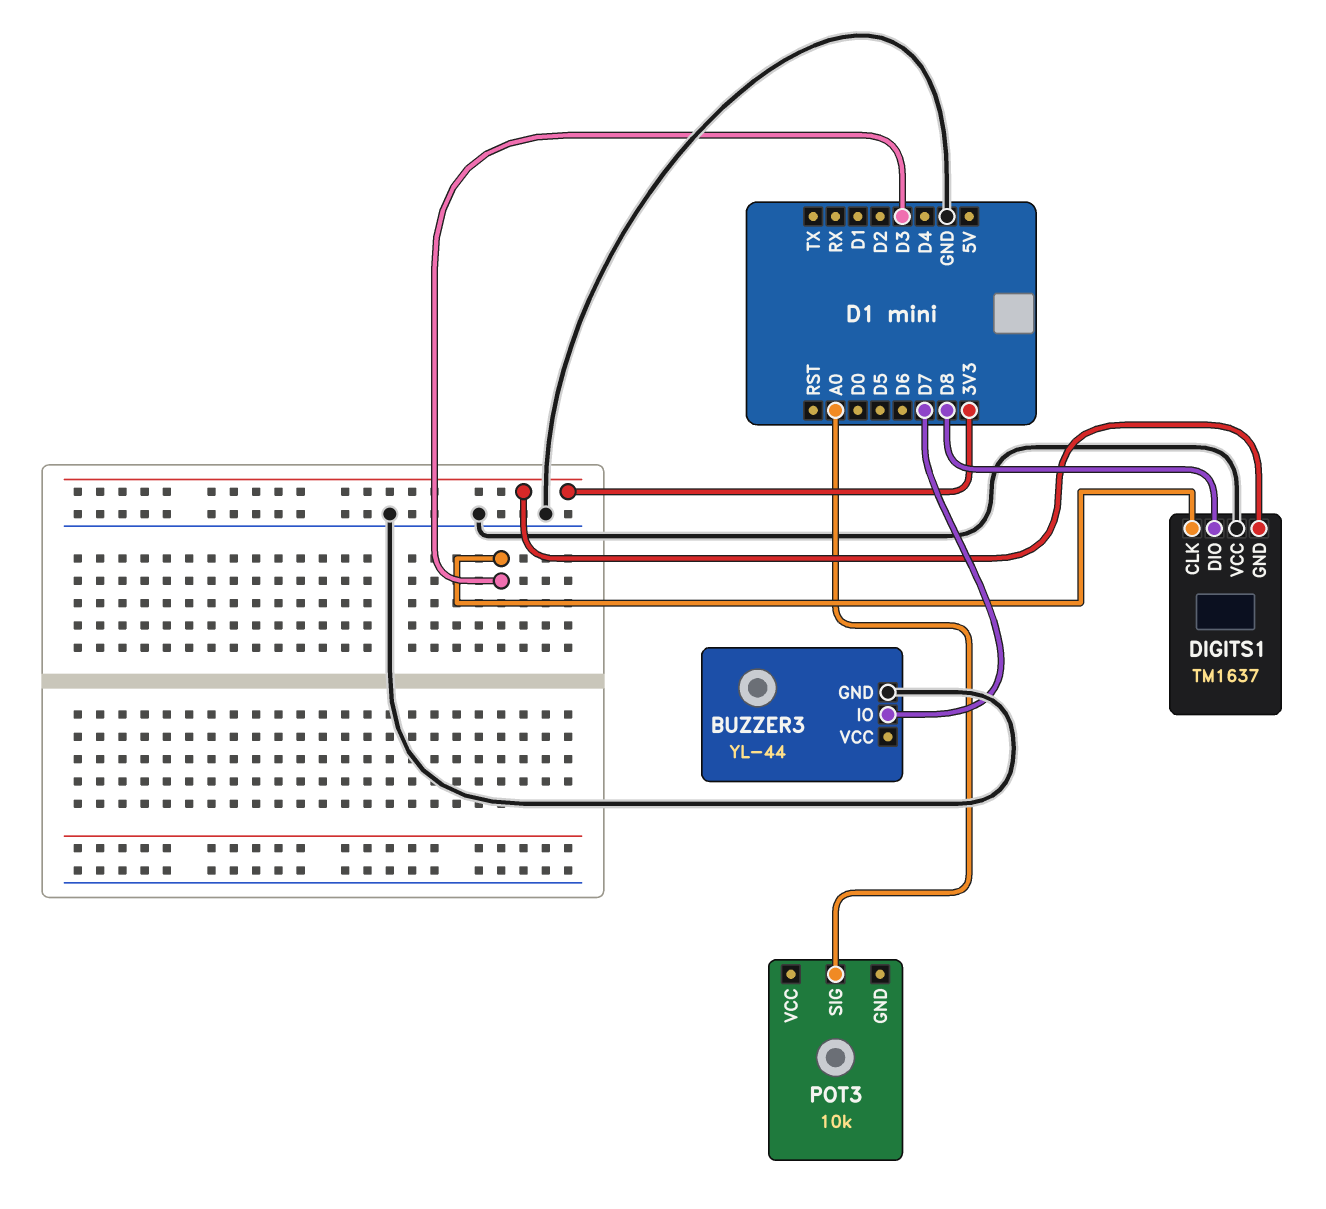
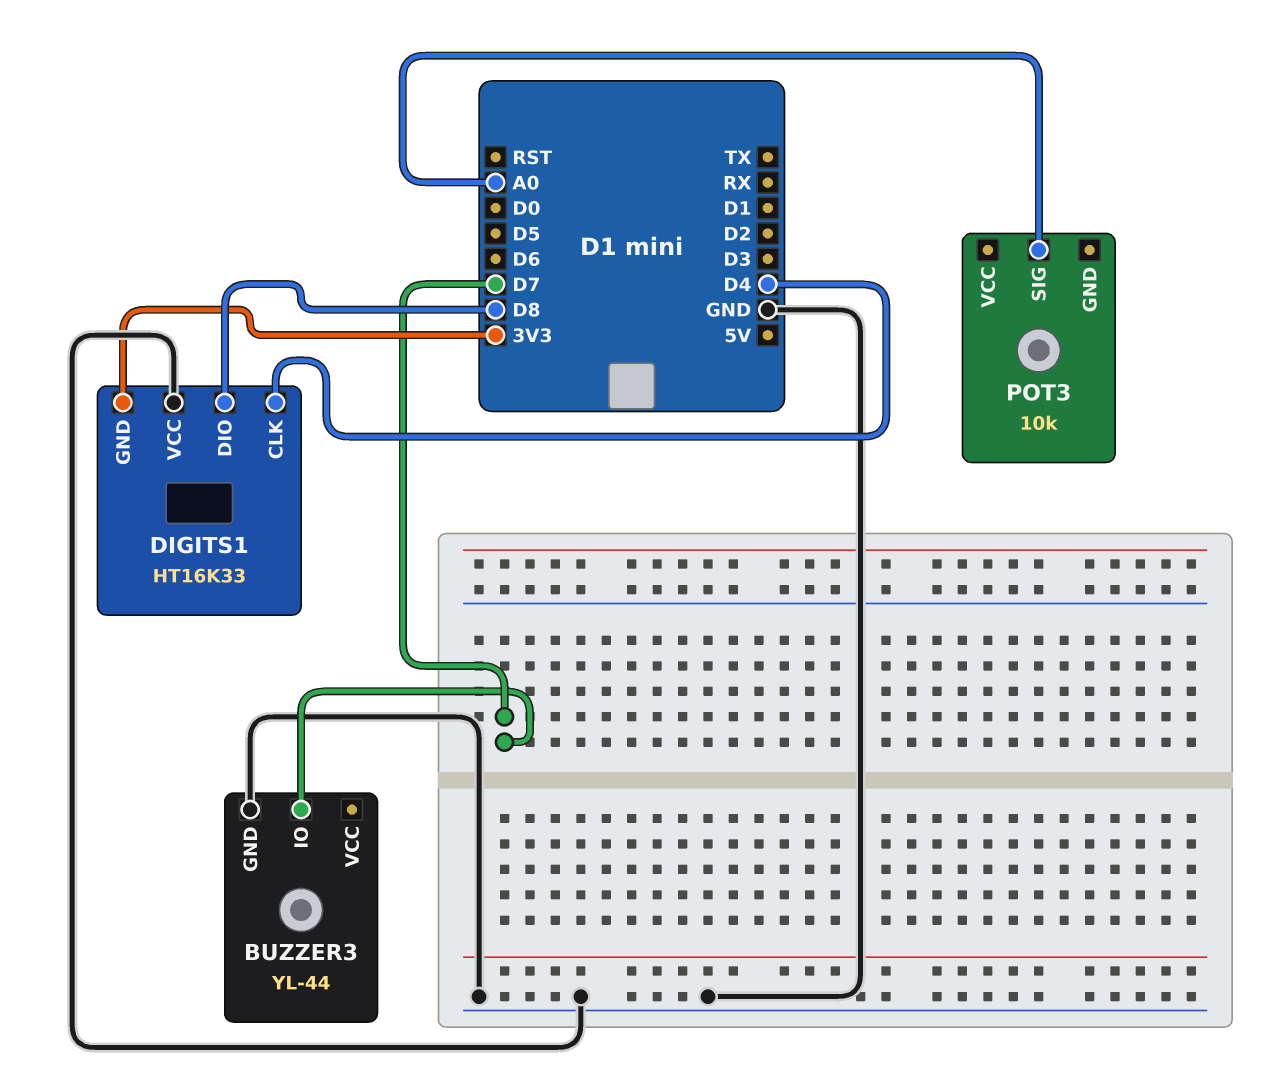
DIGITS1: TM1637 -> HT16K33
DIGITS1 pin CLK: D3 -> D4

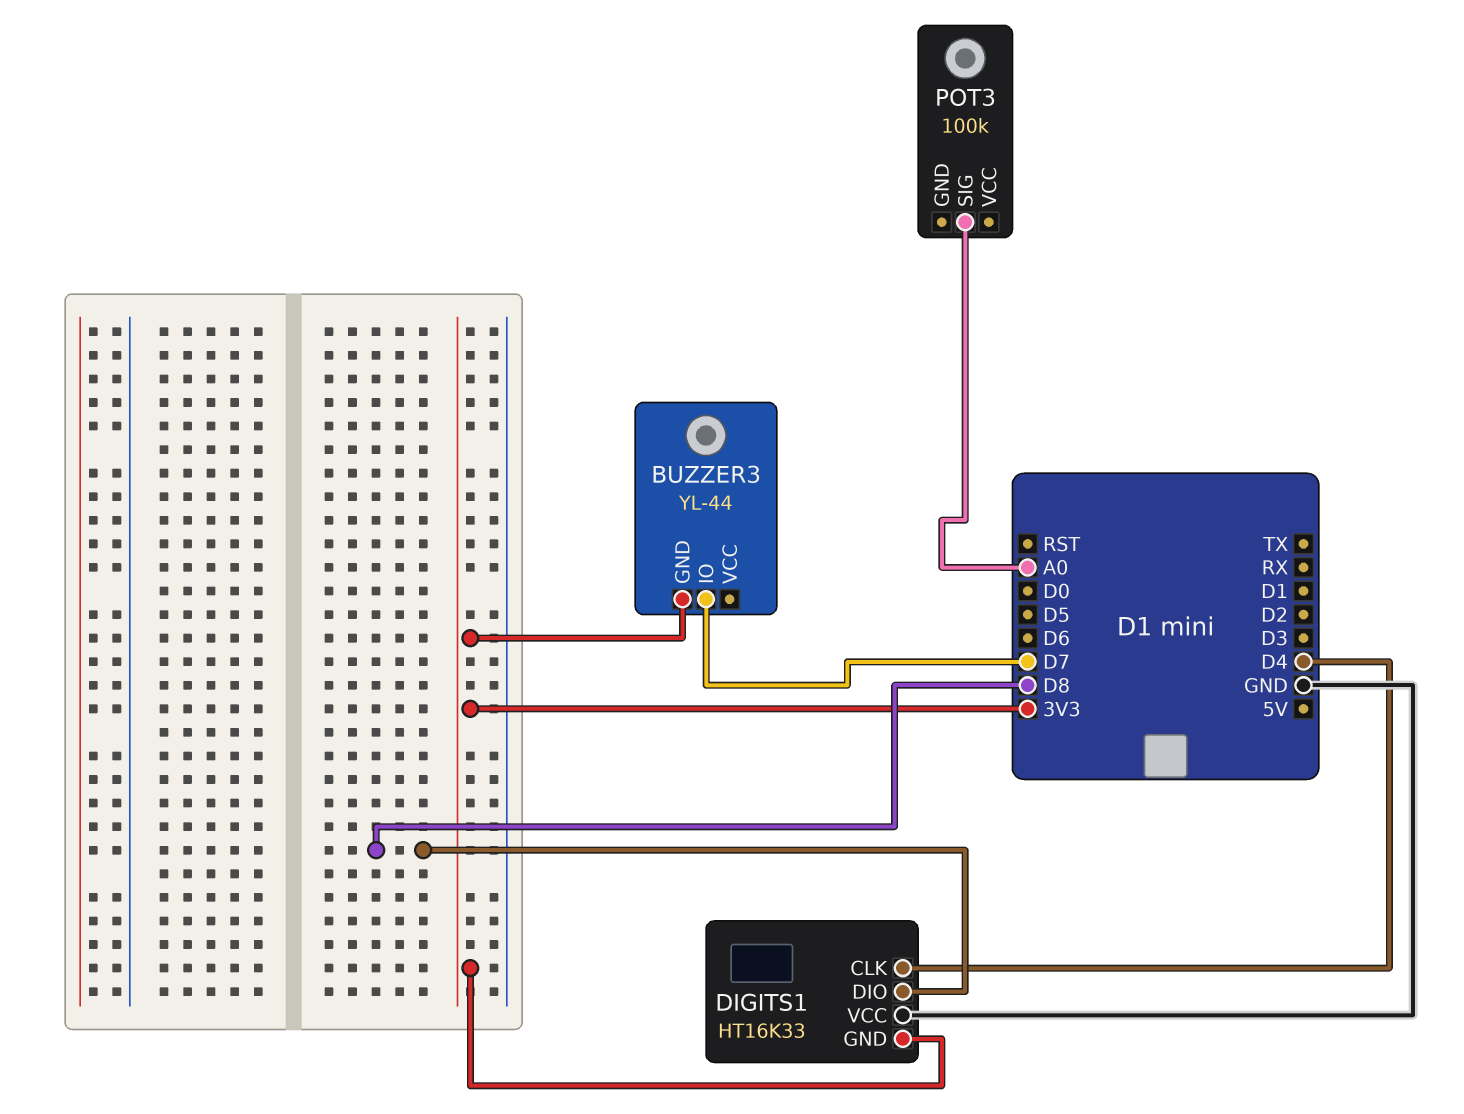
BUZZER3 pin GND: GND -> 3V3
POT3: 10k -> 100k

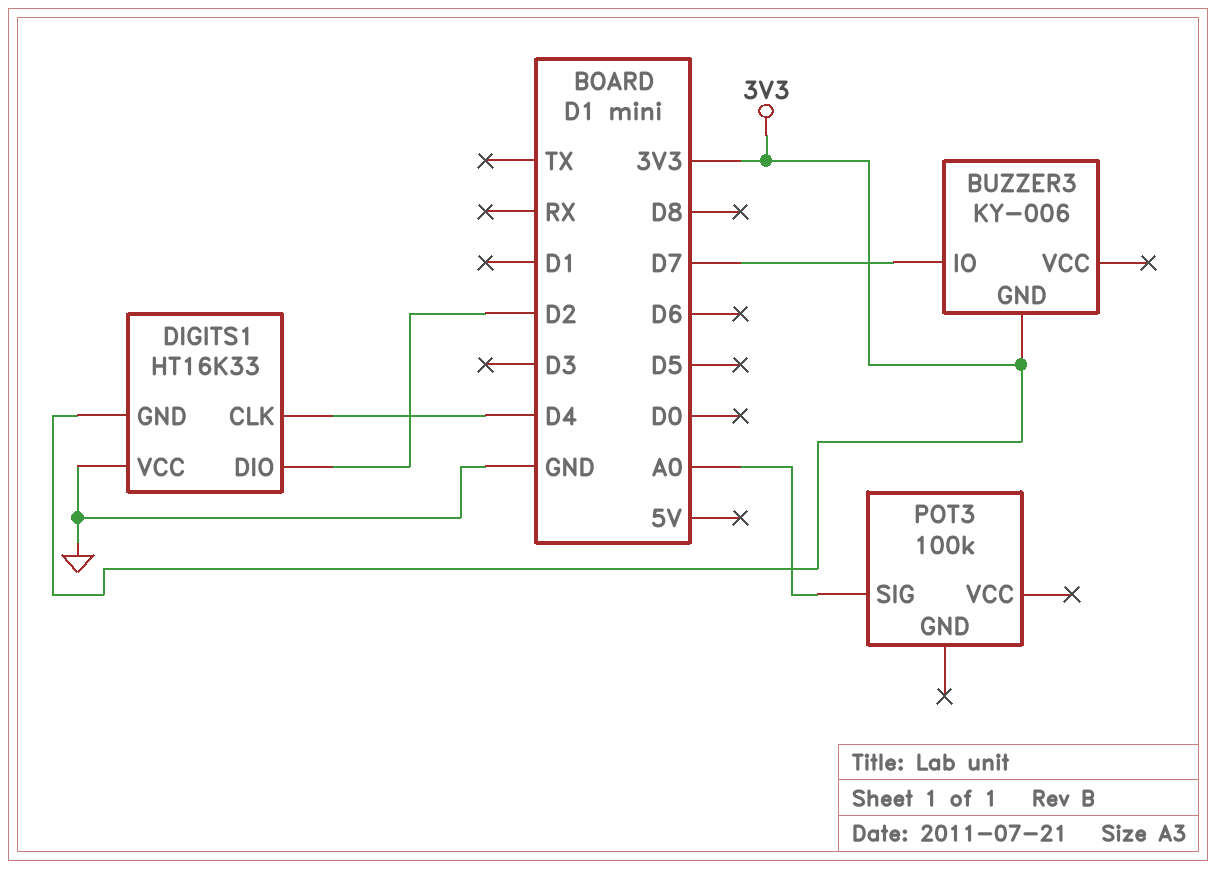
BUZZER3: YL-44 -> KY-006
DIGITS1 pin DIO: D8 -> D2

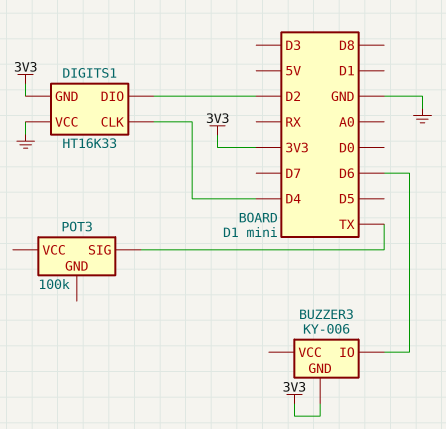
BUZZER3 pin IO: D7 -> D6
POT3 pin SIG: A0 -> TX

